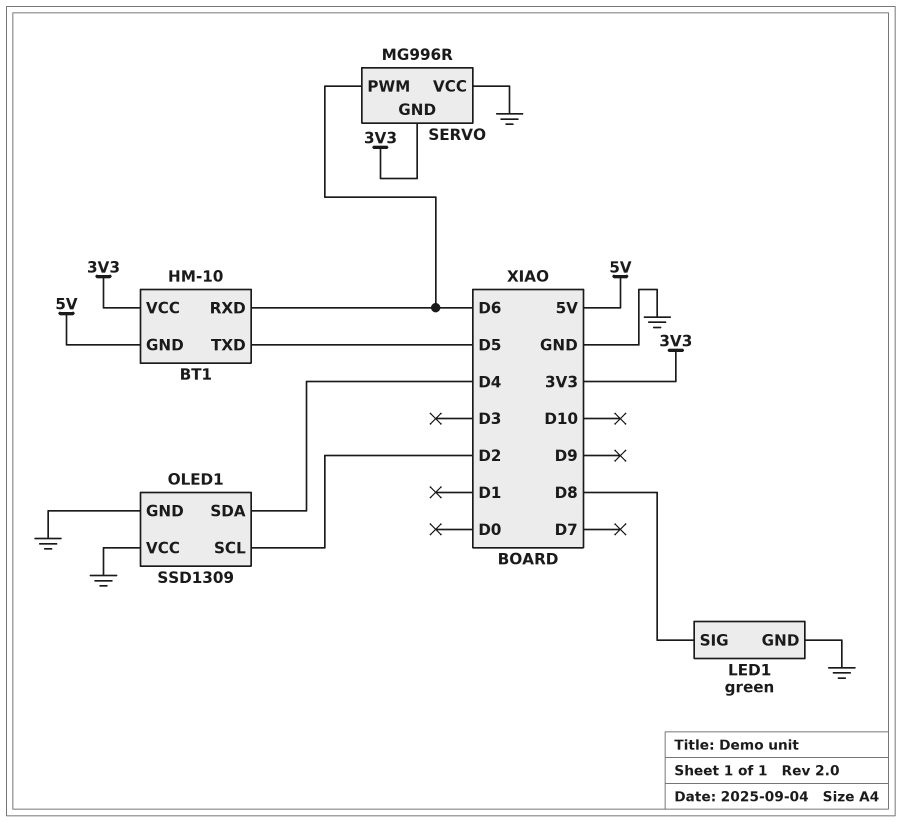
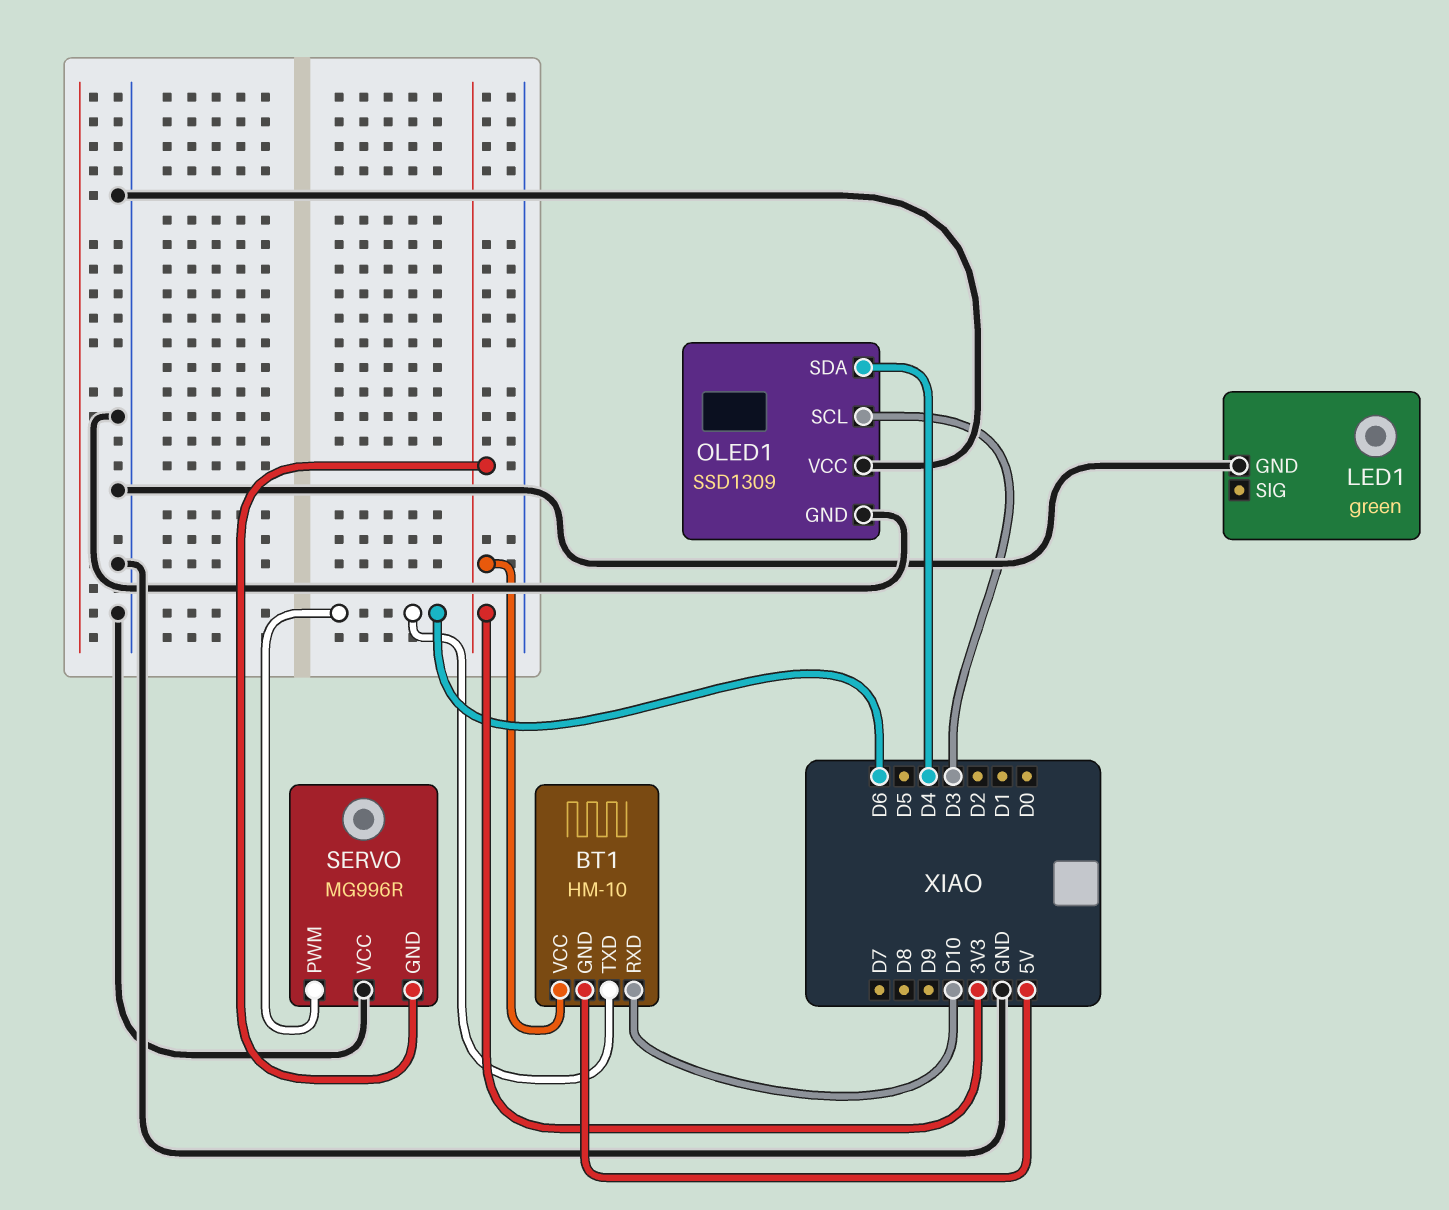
BT1 pin RXD: D6 -> D10
BT1 pin TXD: D5 -> D6
LED1 pin SIG: D8 -> none
OLED1 pin SCL: D2 -> D3

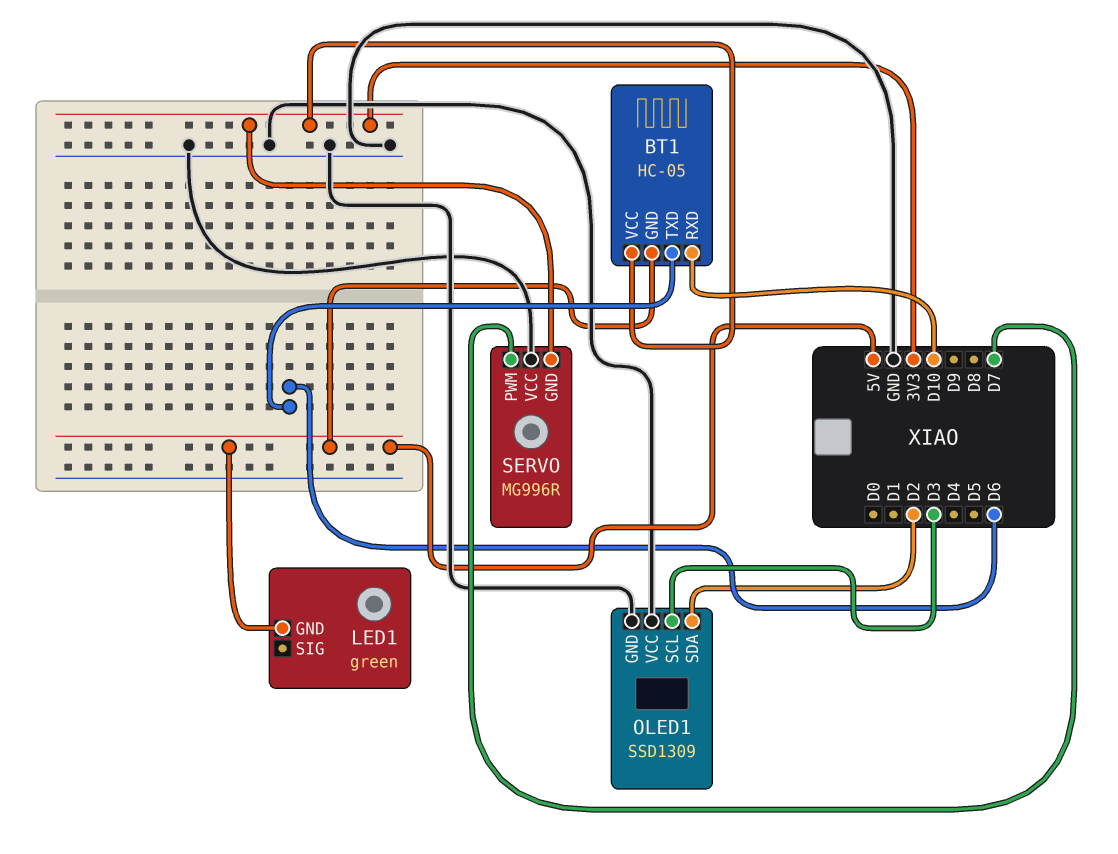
BT1: HM-10 -> HC-05
LED1 pin GND: GND -> 5V
OLED1 pin SDA: D4 -> D2
SERVO pin PWM: D6 -> D7

